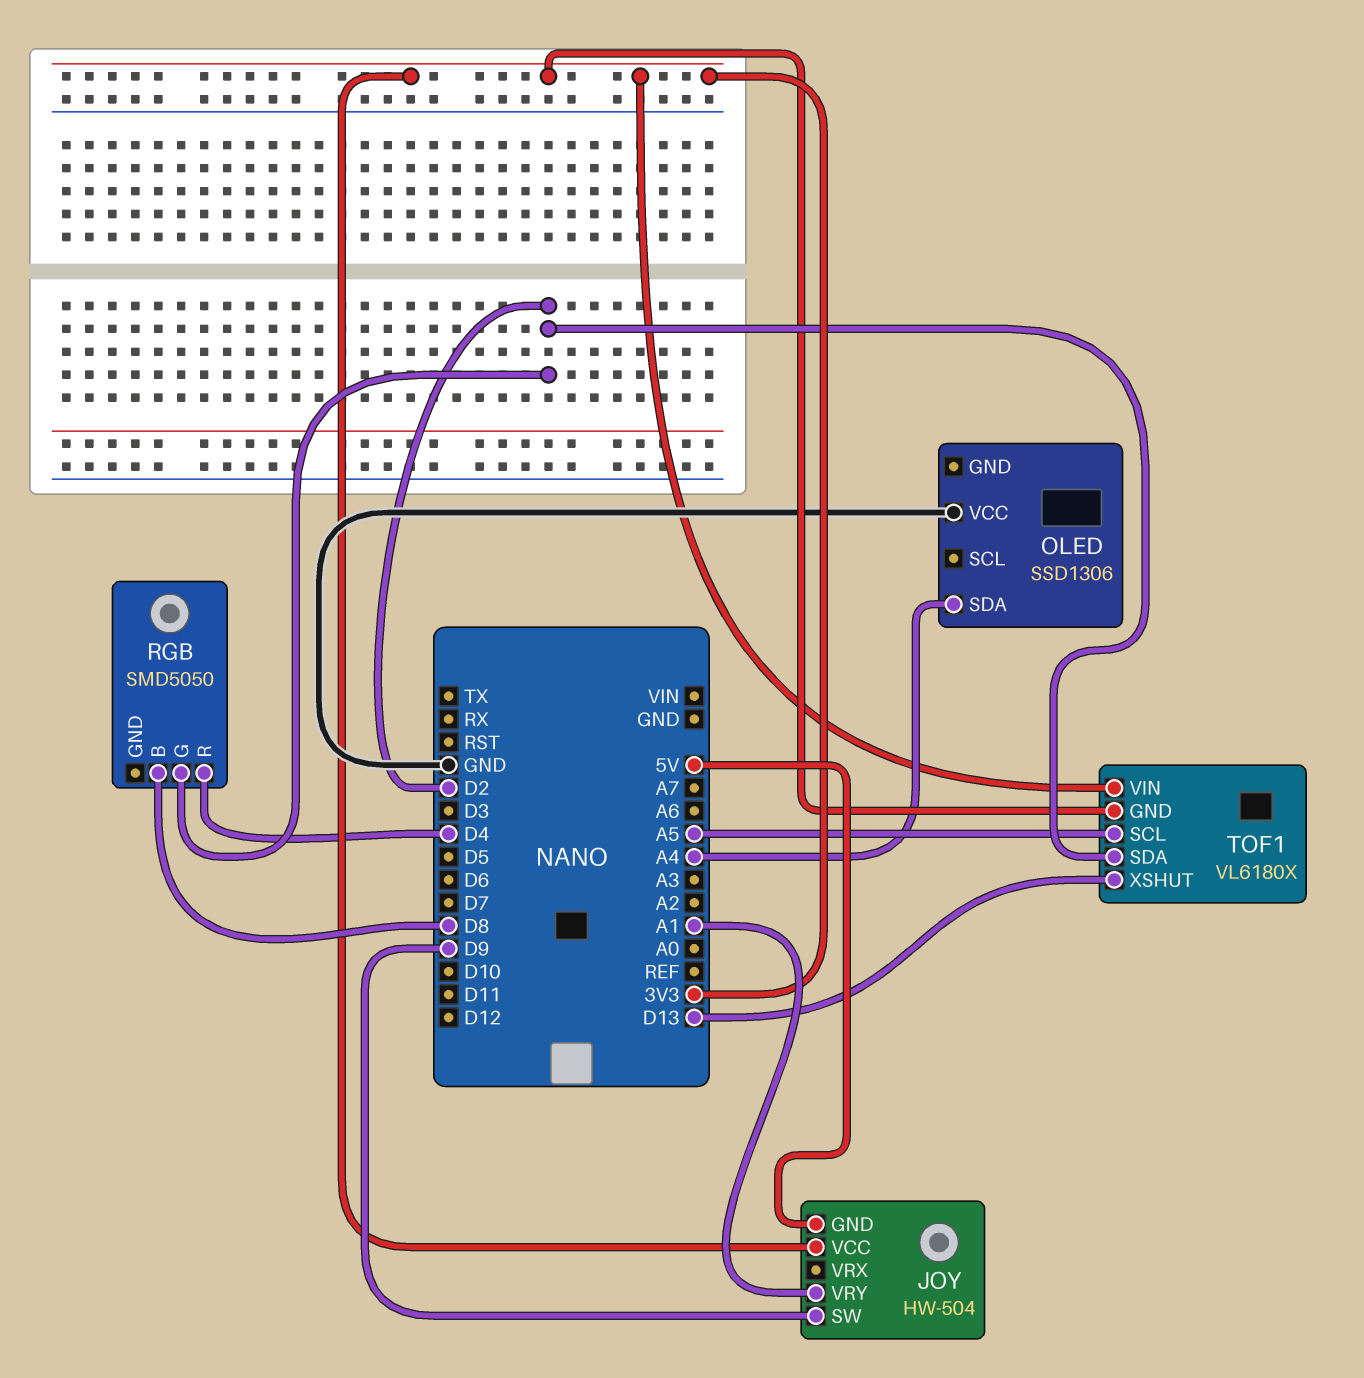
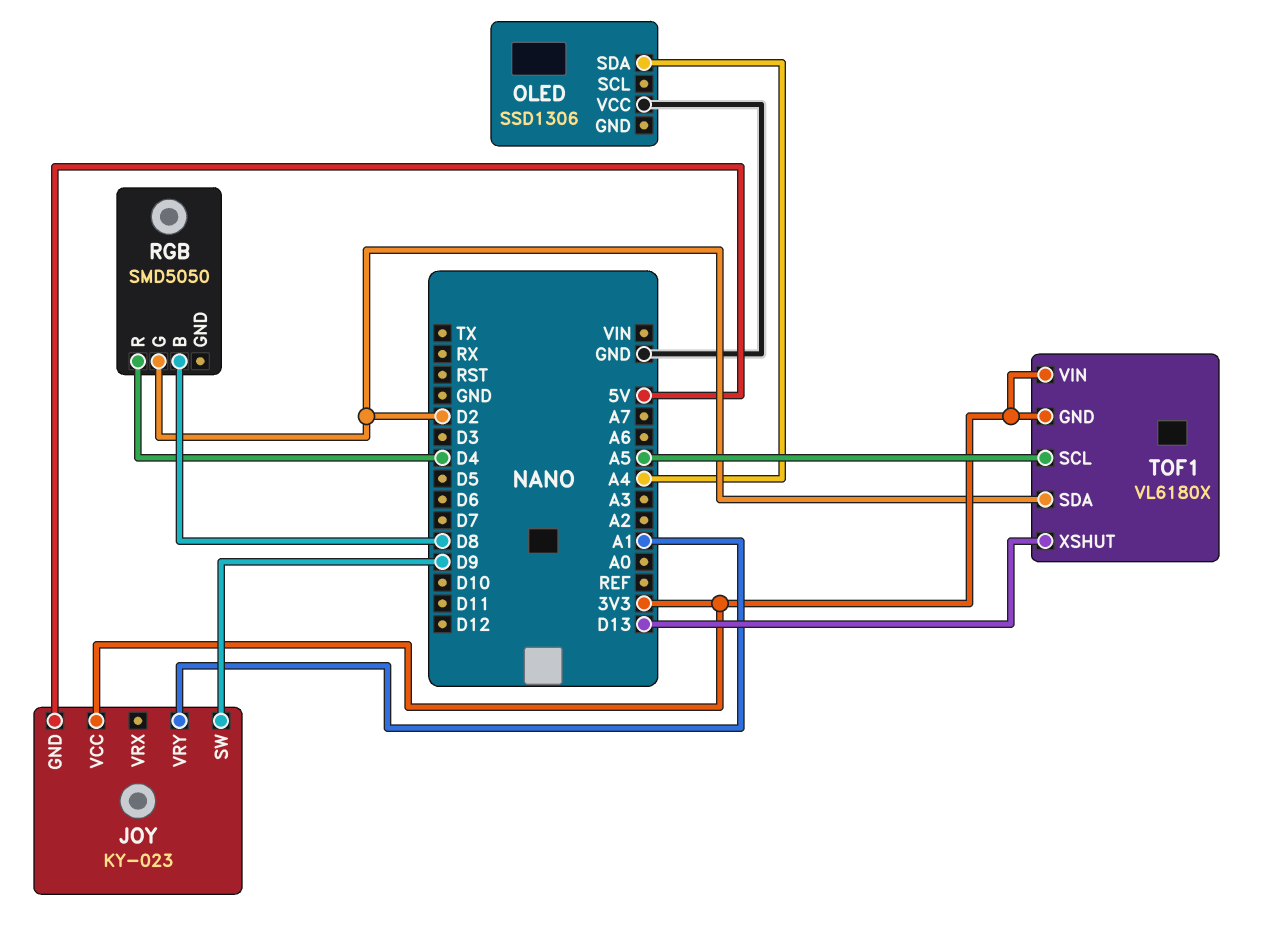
JOY: HW-504 -> KY-023

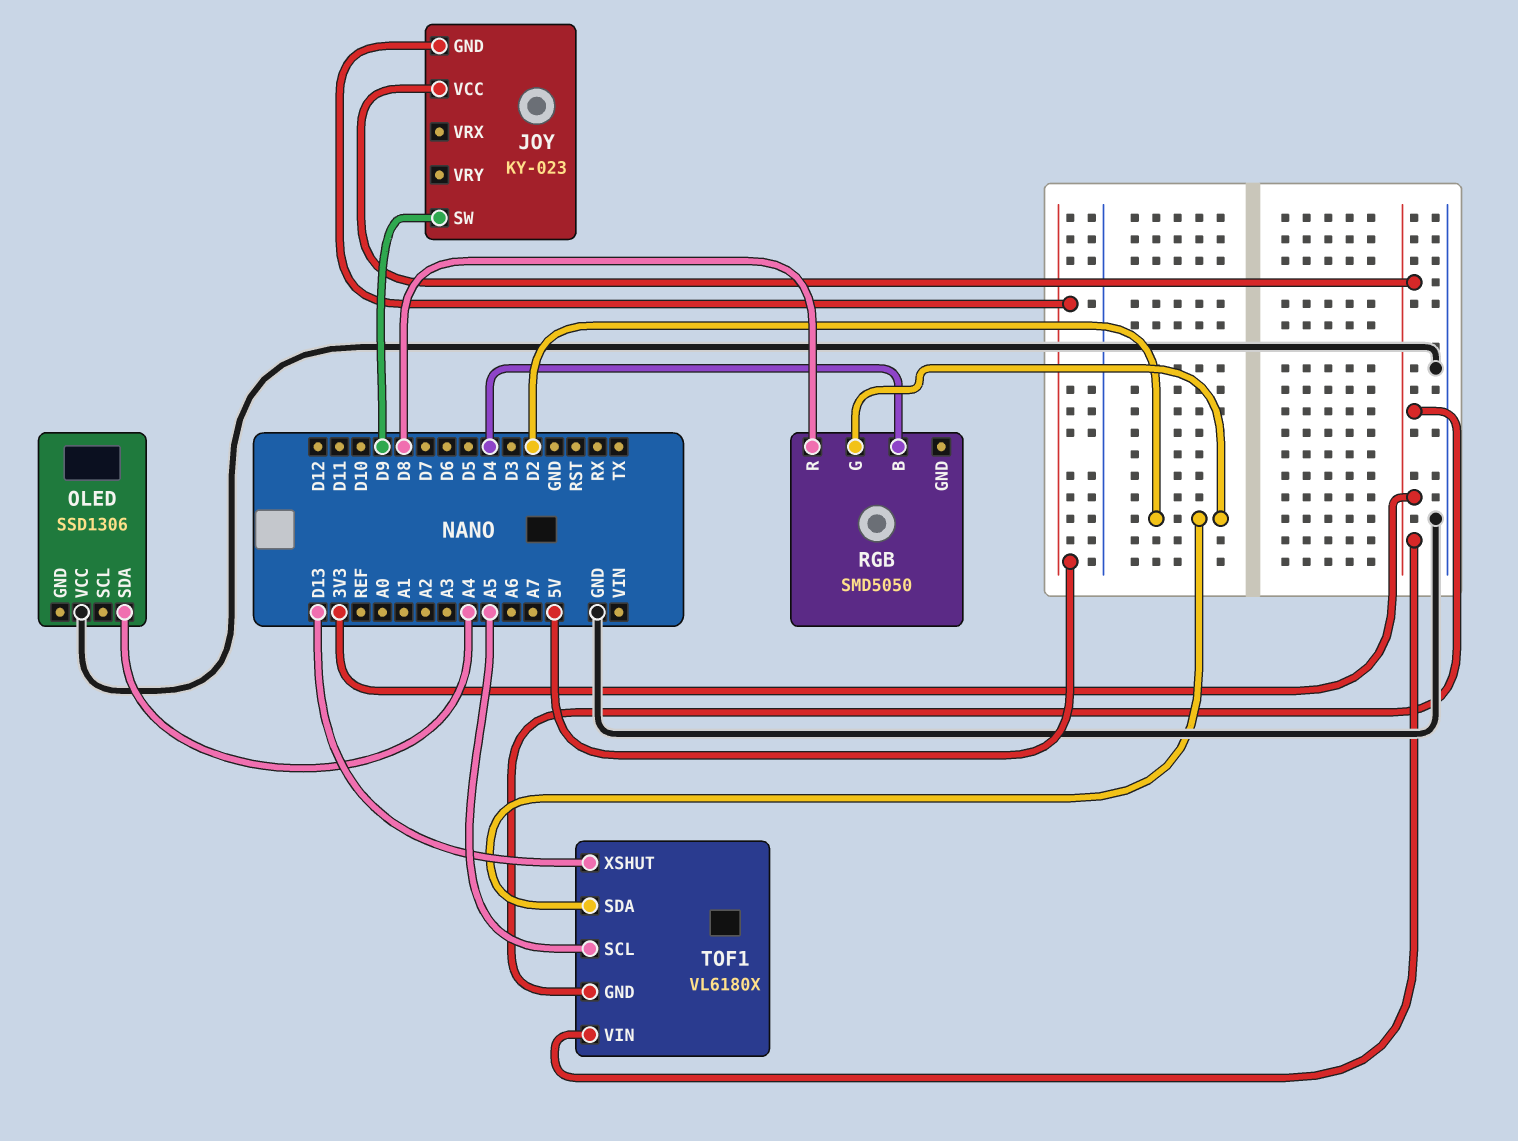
JOY pin VRY: A1 -> none
RGB pin B: D8 -> D4
RGB pin R: D4 -> D8

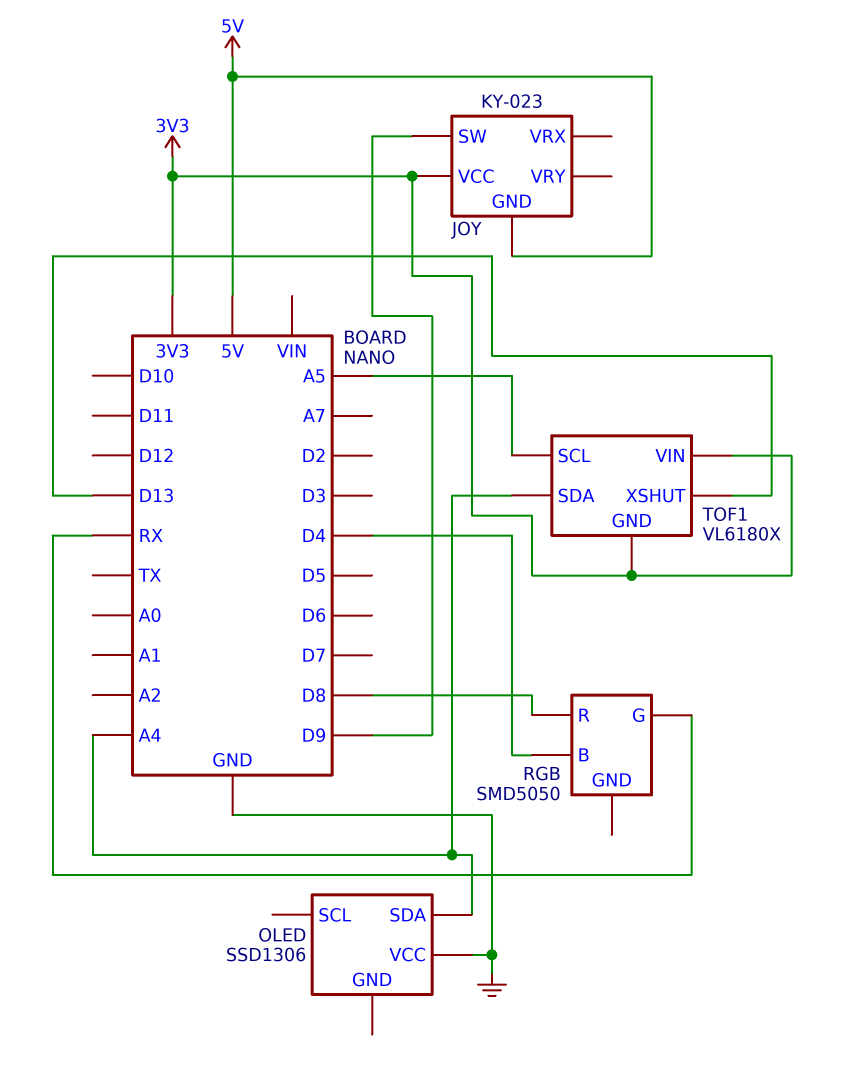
RGB pin G: D2 -> RX
TOF1 pin SDA: D2 -> A4

